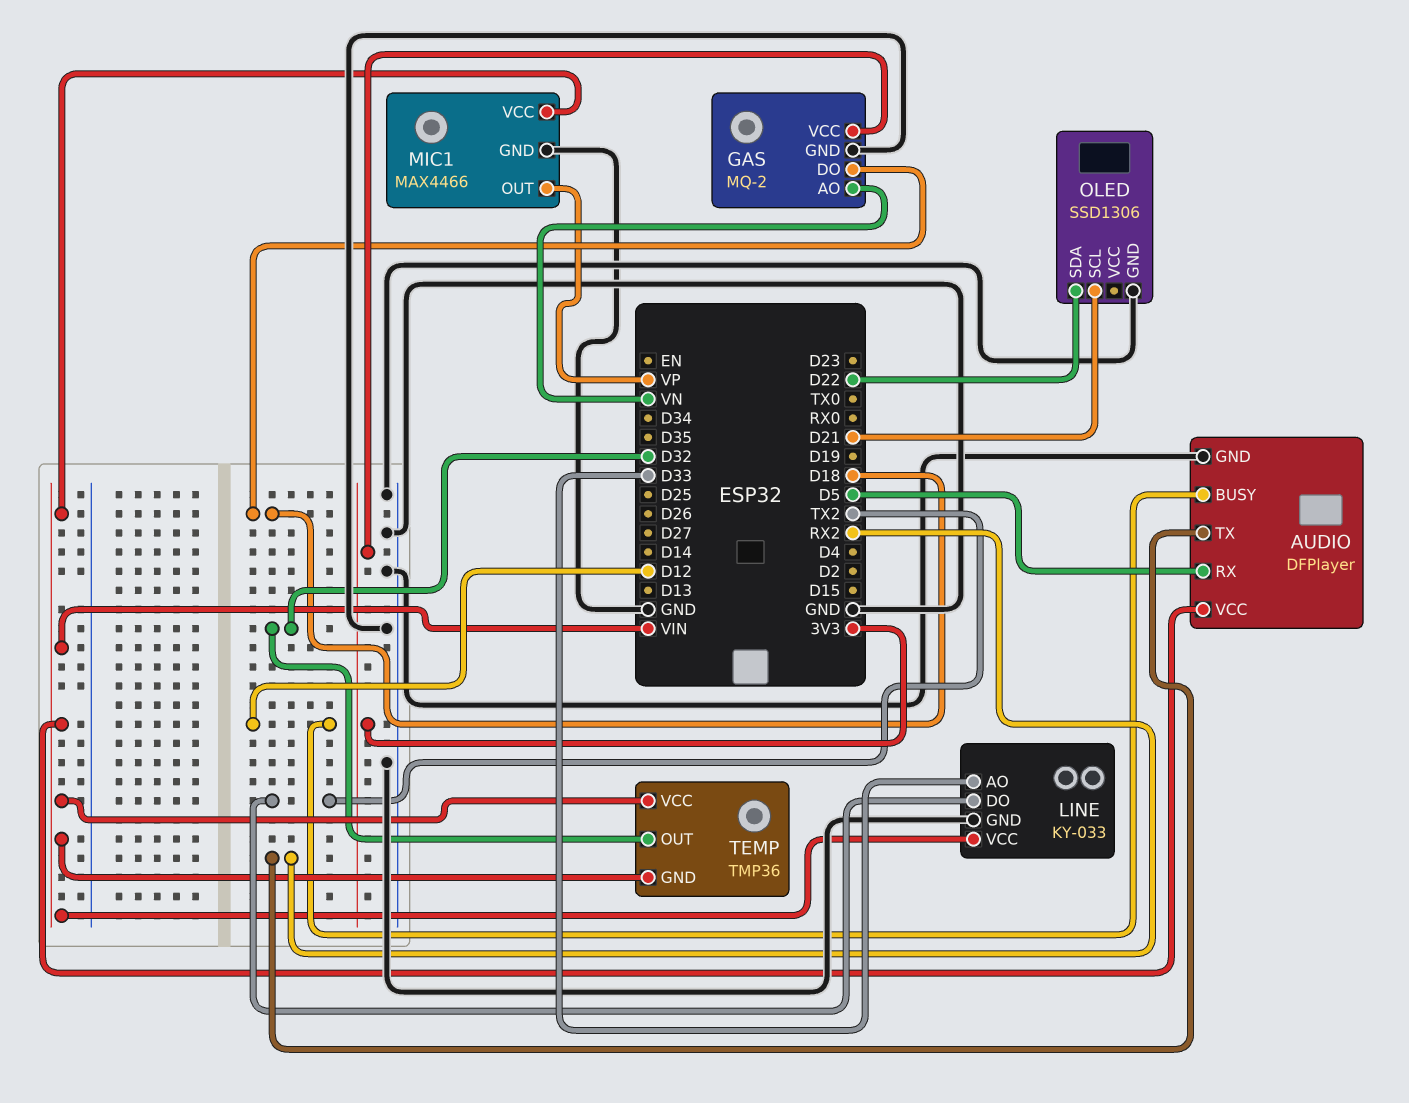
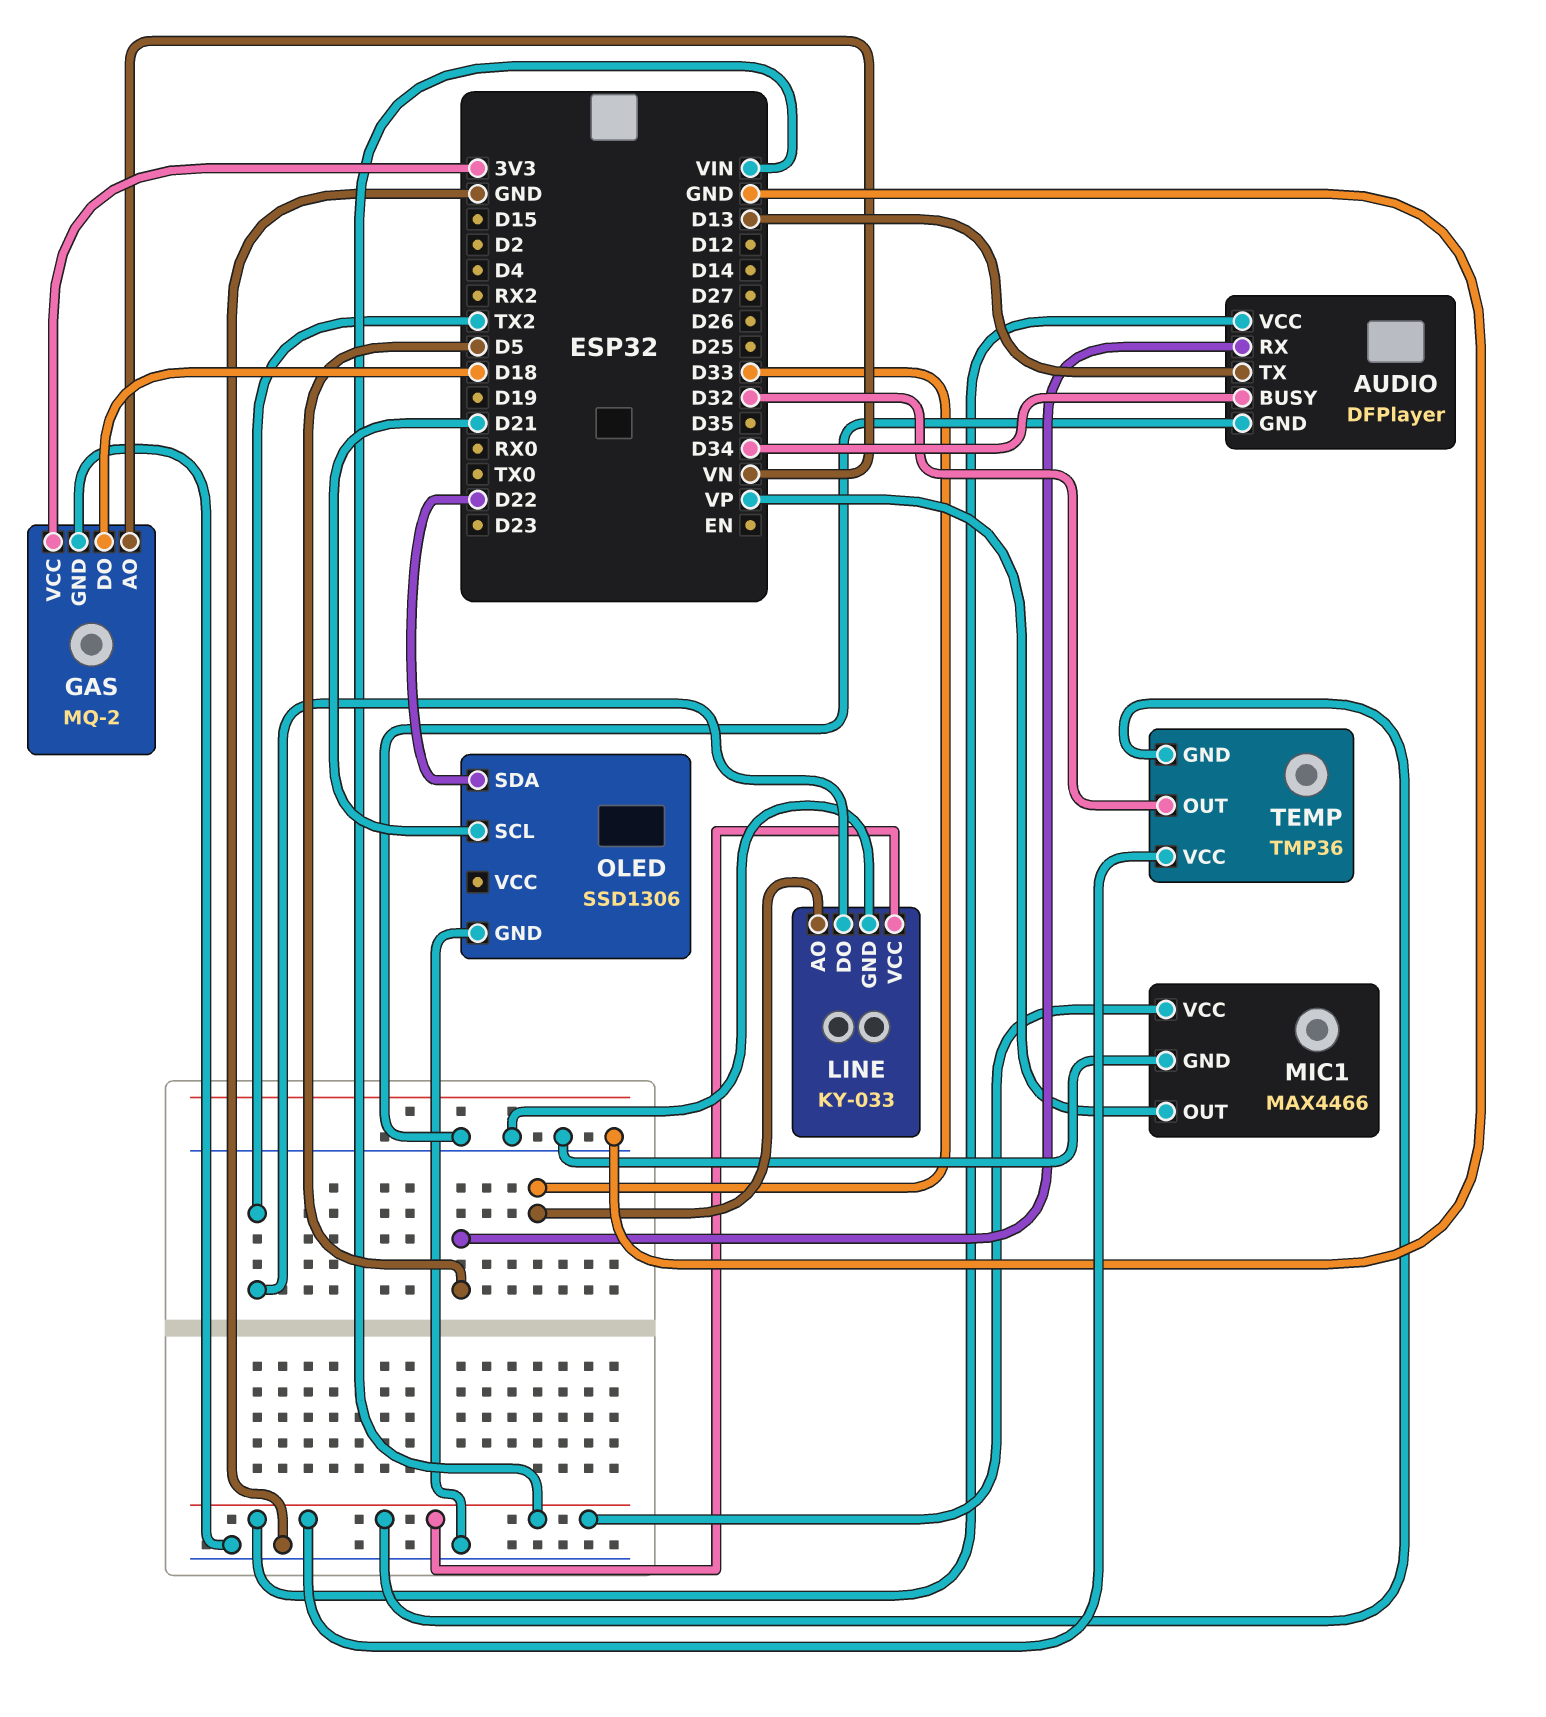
AUDIO pin BUSY: D12 -> D34
AUDIO pin TX: RX2 -> D13

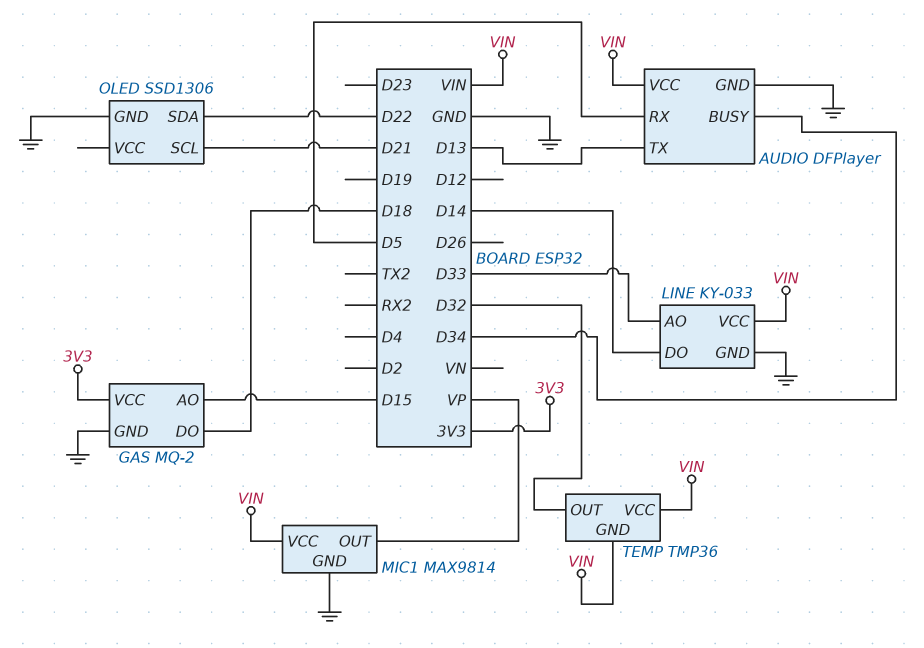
GAS pin AO: VN -> D15
LINE pin DO: TX2 -> D14
MIC1: MAX4466 -> MAX9814

